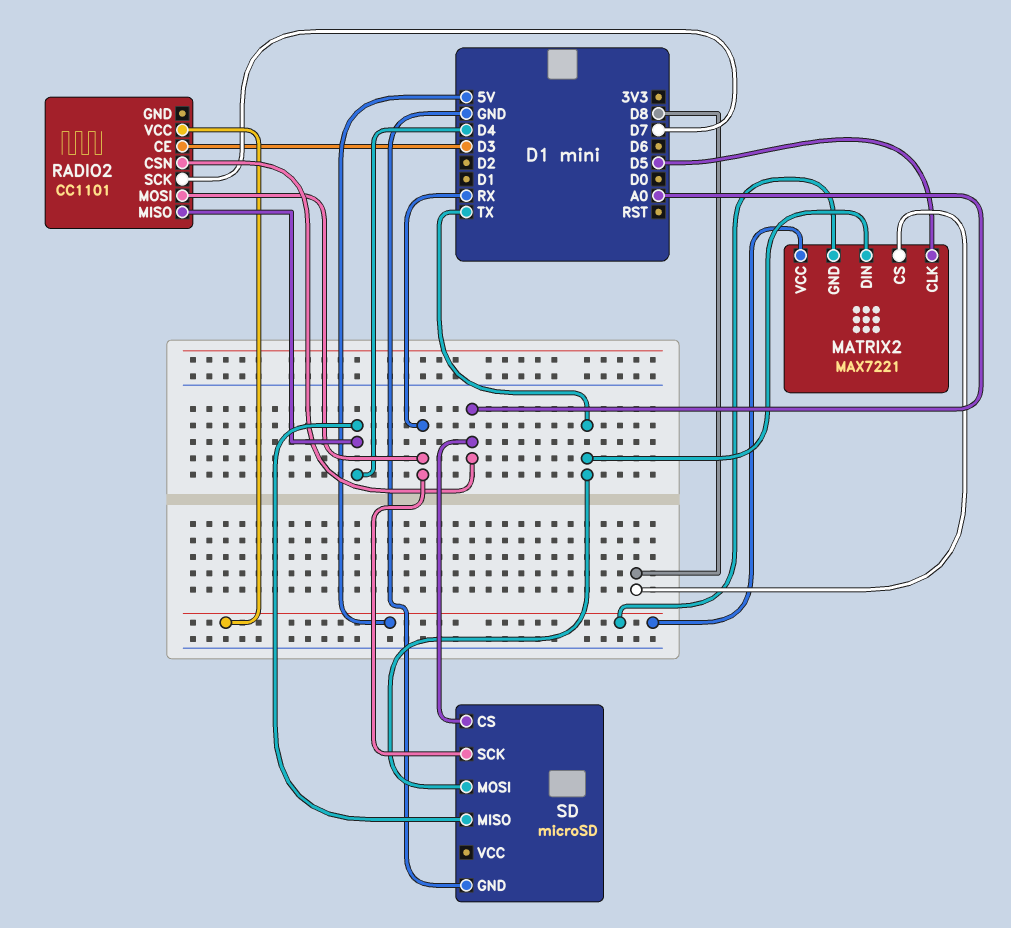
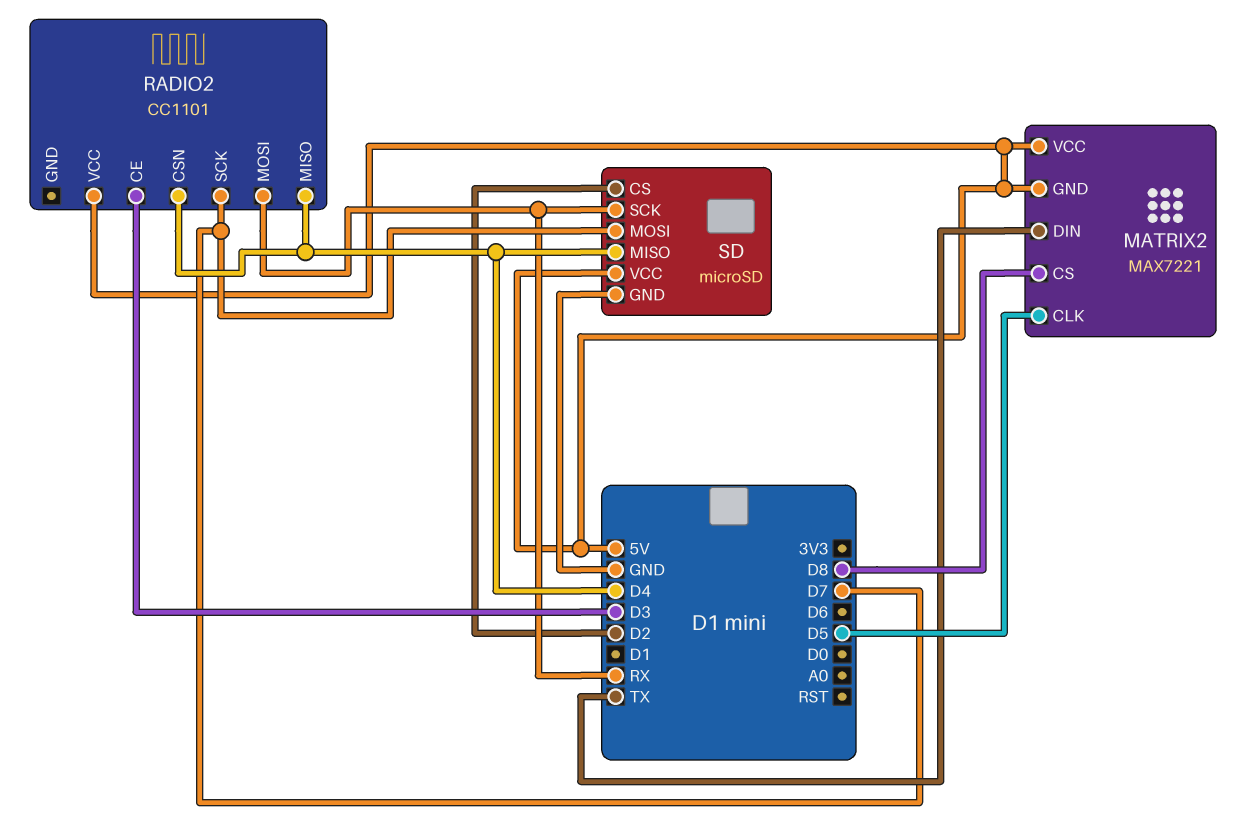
RADIO2 pin CSN: A0 -> D4
SD pin CS: A0 -> D2
SD pin MOSI: TX -> D7
SD pin VCC: none -> 5V

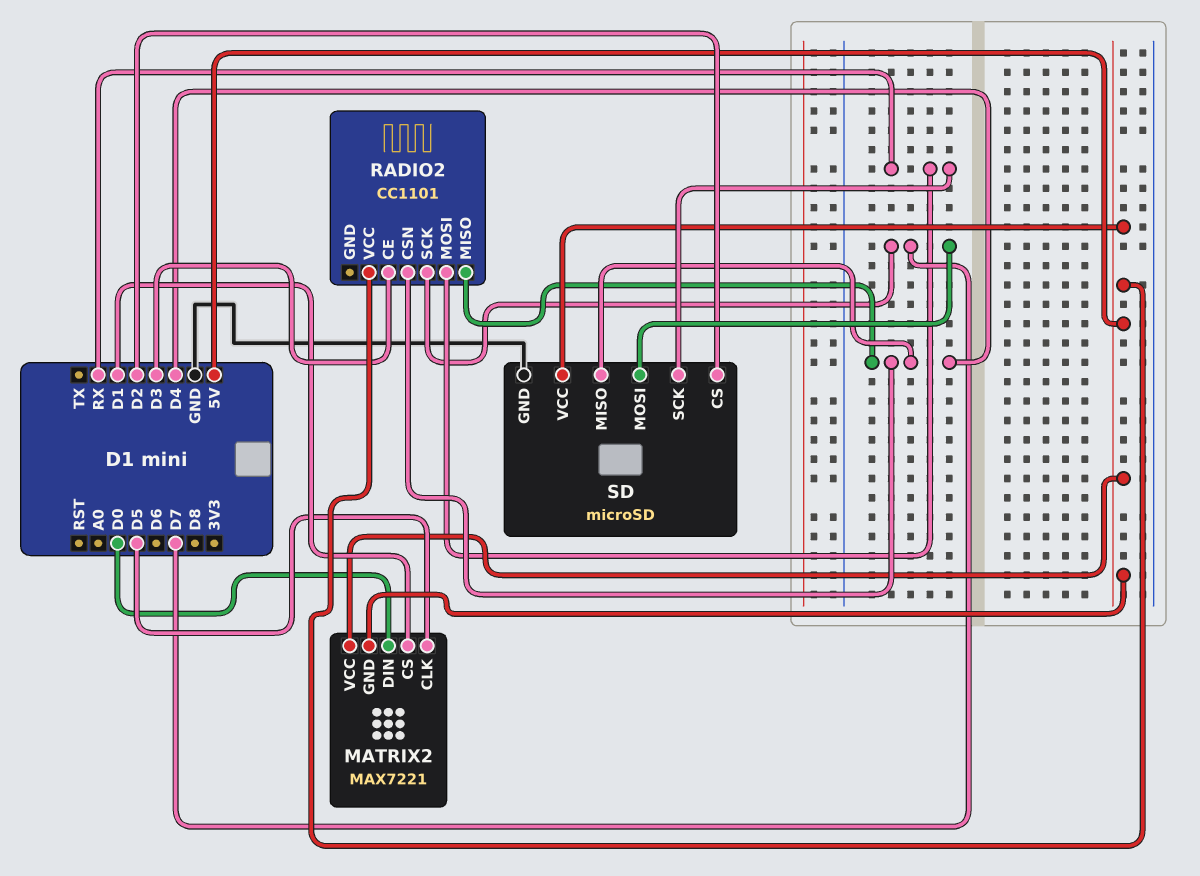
MATRIX2 pin CS: D8 -> D1
MATRIX2 pin DIN: TX -> D0

